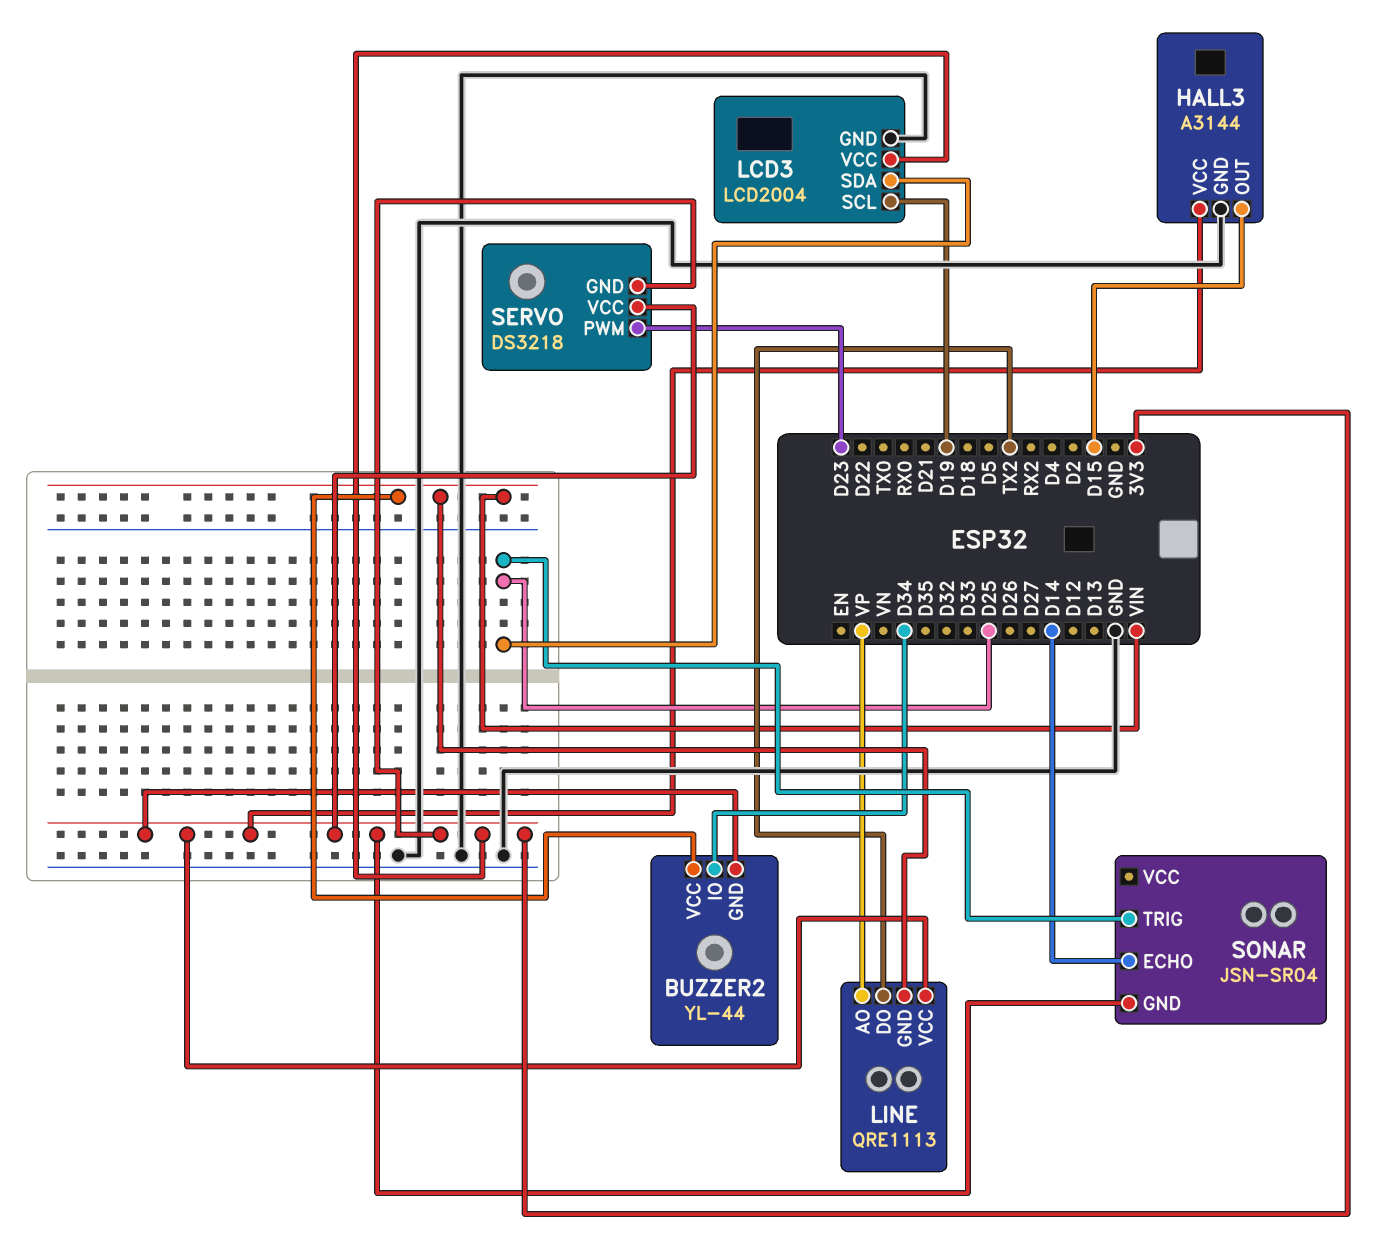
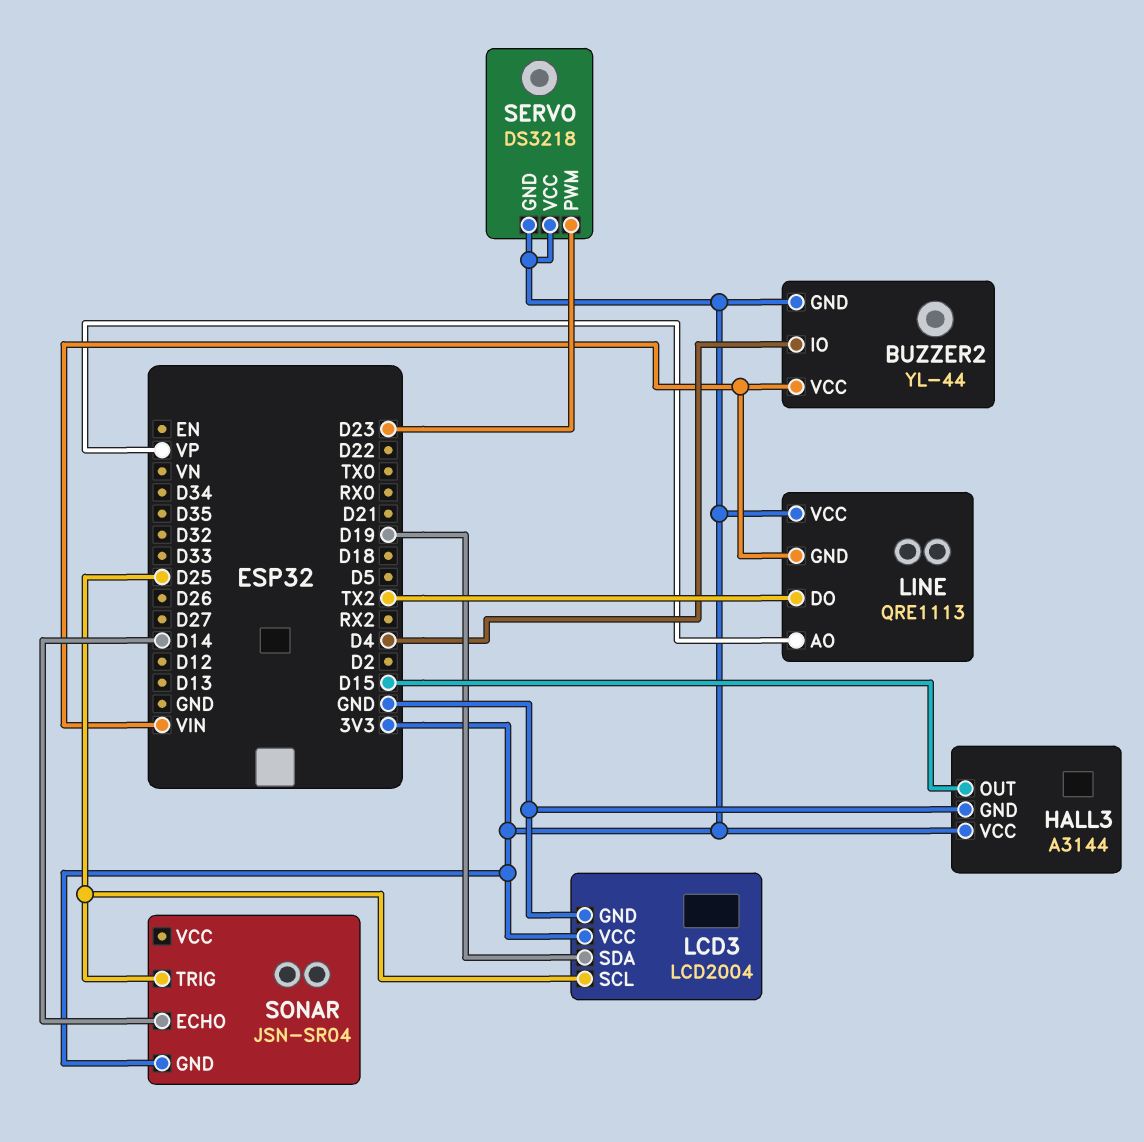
BUZZER2 pin IO: D34 -> D4
LCD3 pin SCL: D19 -> D25
LCD3 pin SDA: D25 -> D19

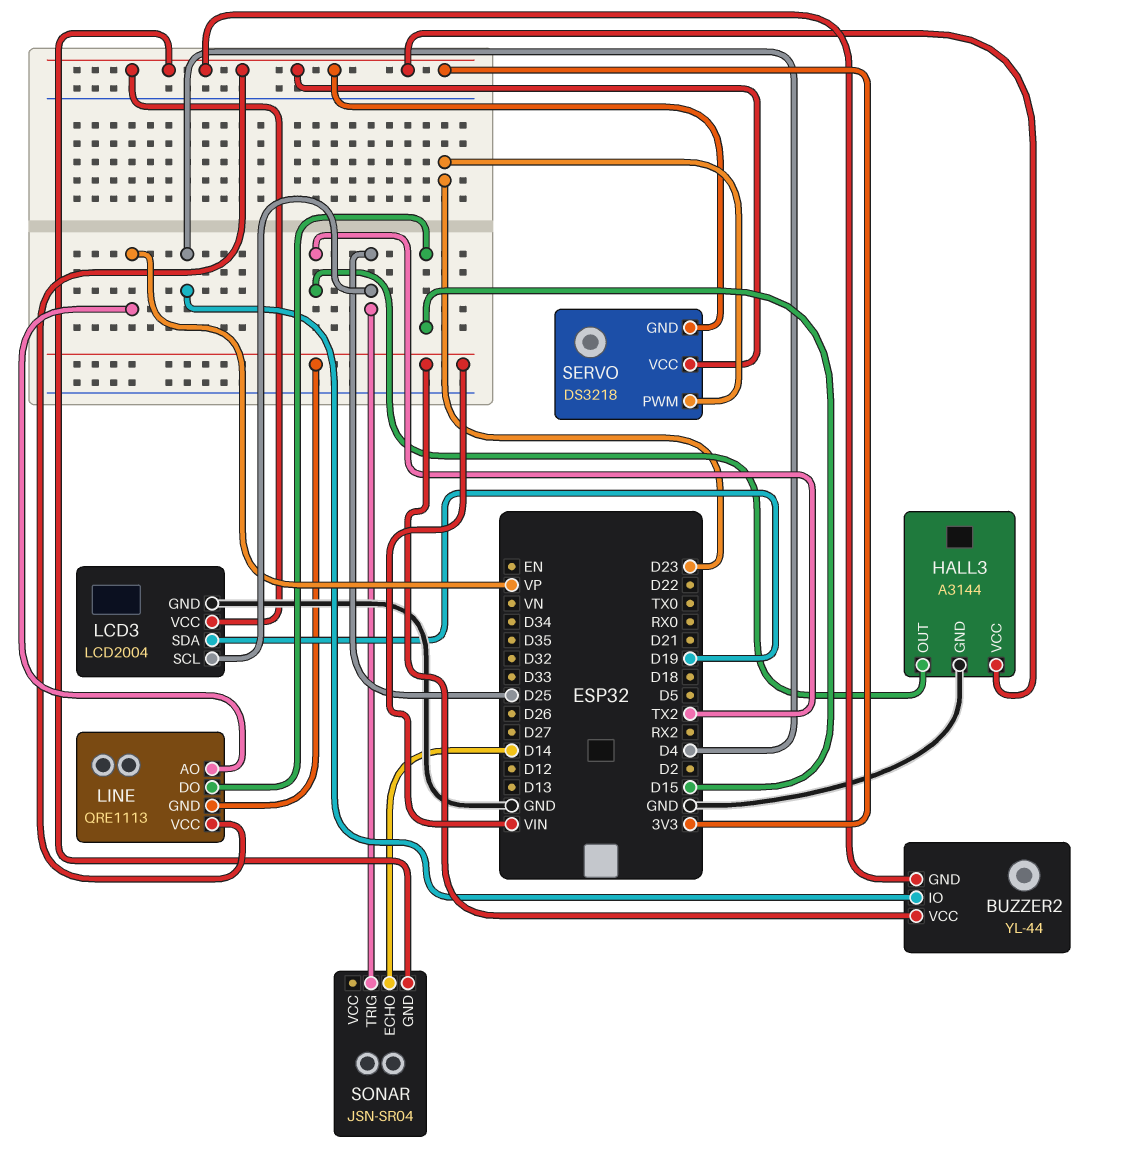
HALL3 pin OUT: D15 -> TX2
LINE pin DO: TX2 -> D15

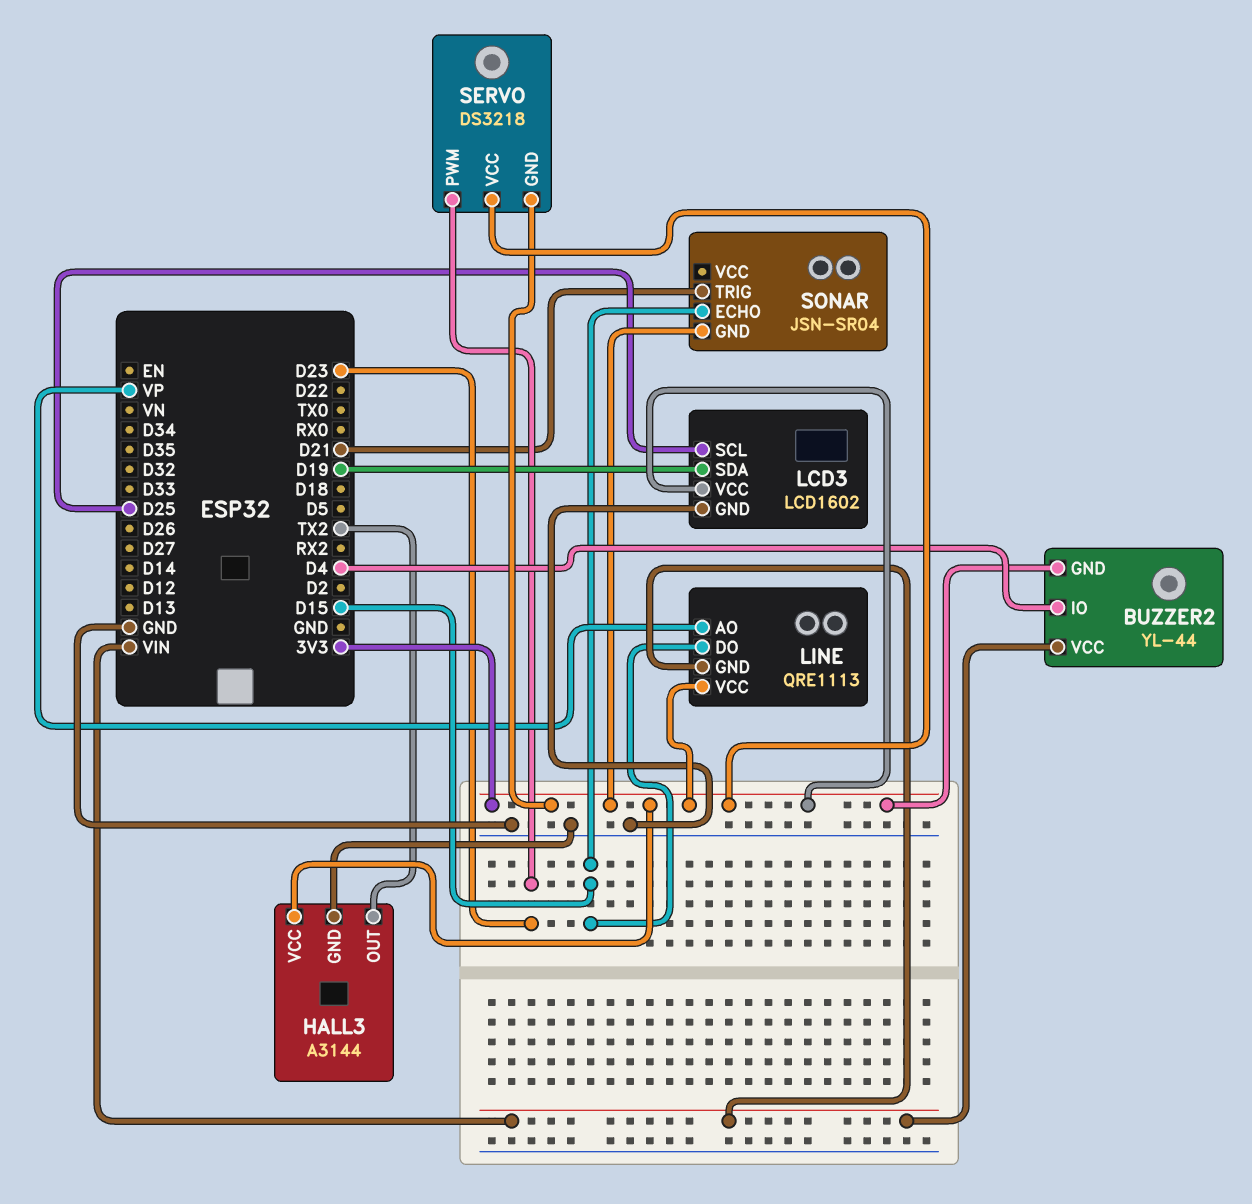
LCD3: LCD2004 -> LCD1602
SONAR pin ECHO: D14 -> D15
SONAR pin TRIG: D25 -> D21

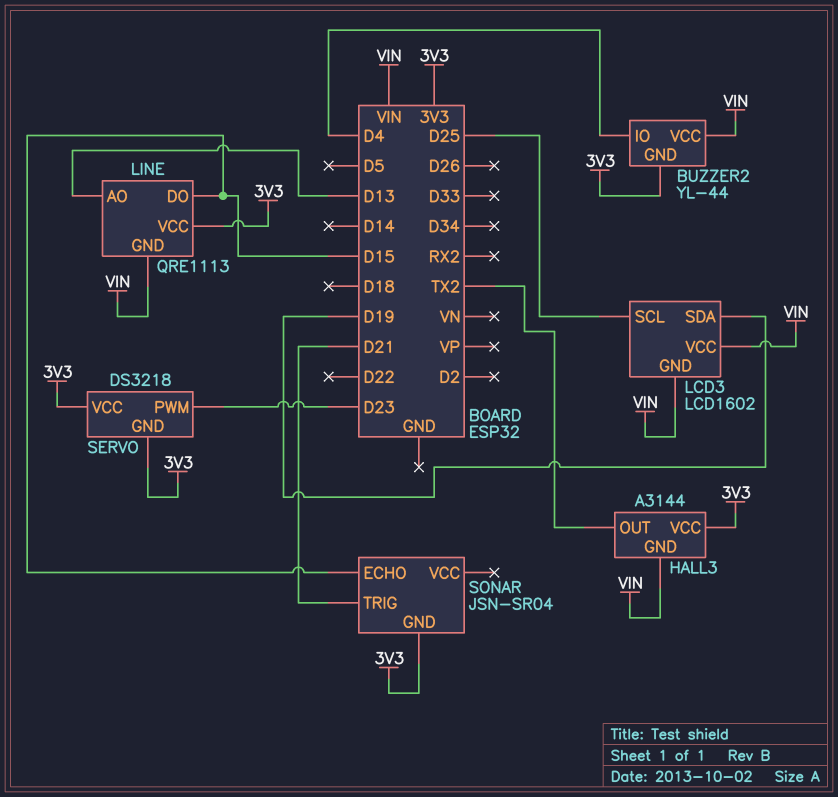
HALL3 pin GND: GND -> VIN
LCD3 pin GND: GND -> VIN
LCD3 pin VCC: 3V3 -> VIN
LINE pin AO: VP -> D13

